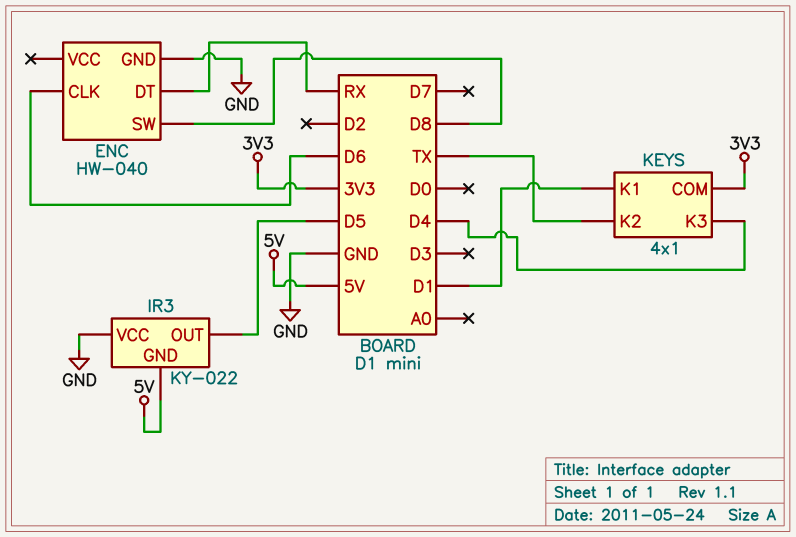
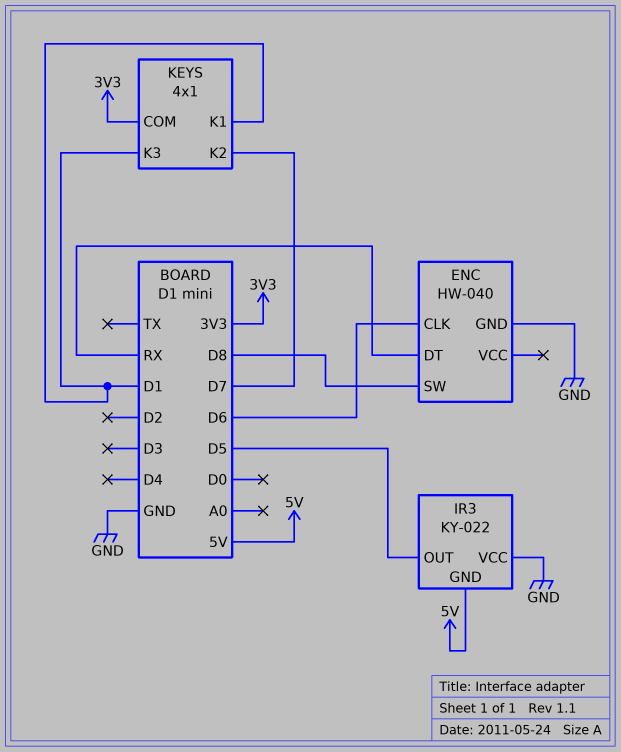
KEYS pin K2: TX -> D7
KEYS pin K3: D4 -> D1

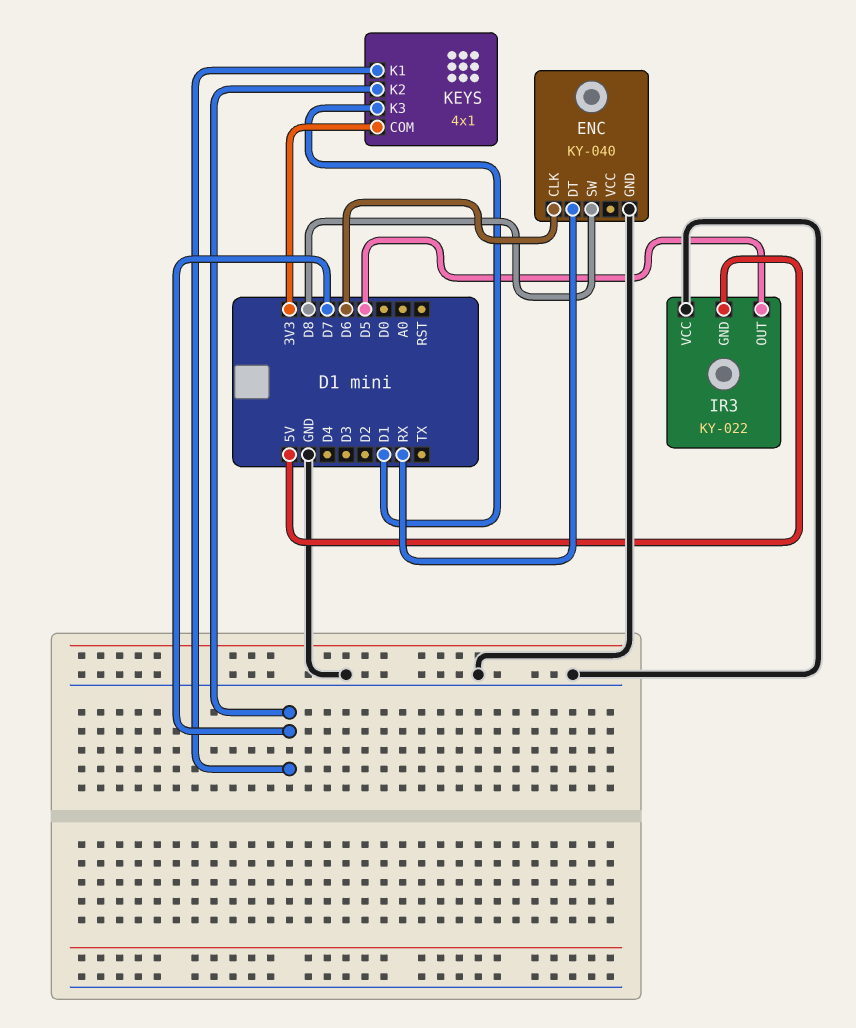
ENC: HW-040 -> KY-040
KEYS pin K1: D1 -> D7

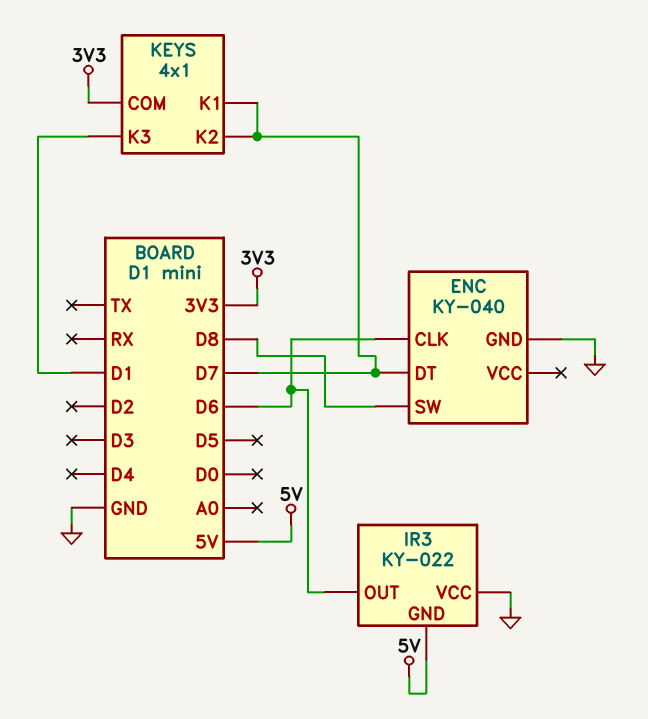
ENC pin DT: RX -> D7
IR3 pin OUT: D5 -> D6

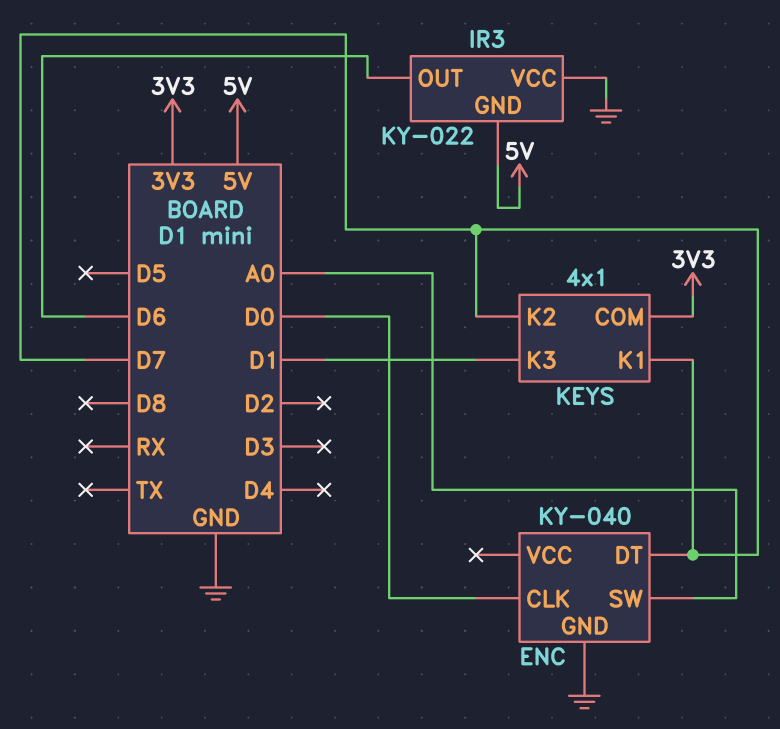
ENC pin CLK: D6 -> D0
ENC pin SW: D8 -> A0

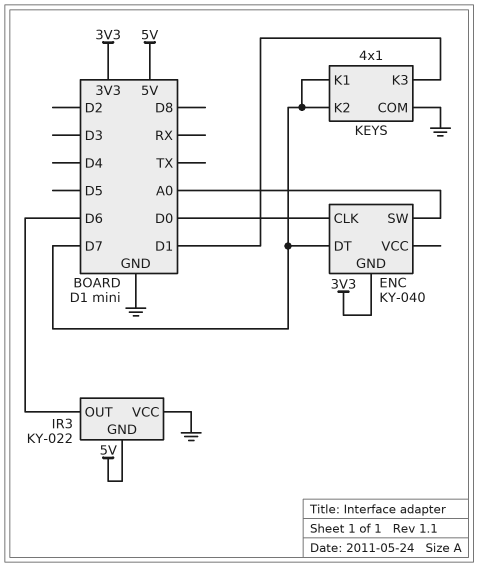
ENC pin GND: GND -> 3V3
KEYS pin COM: 3V3 -> GND

